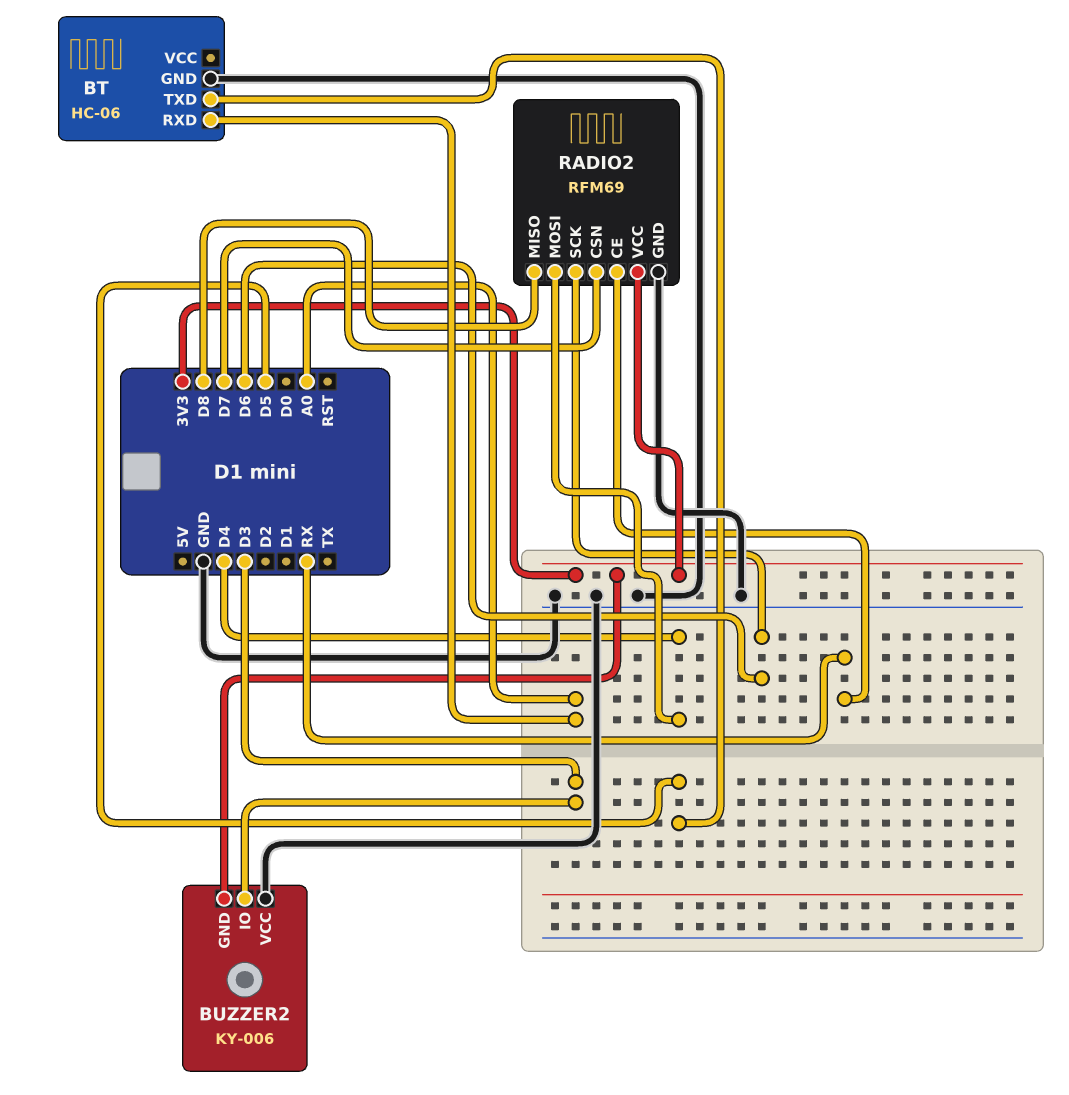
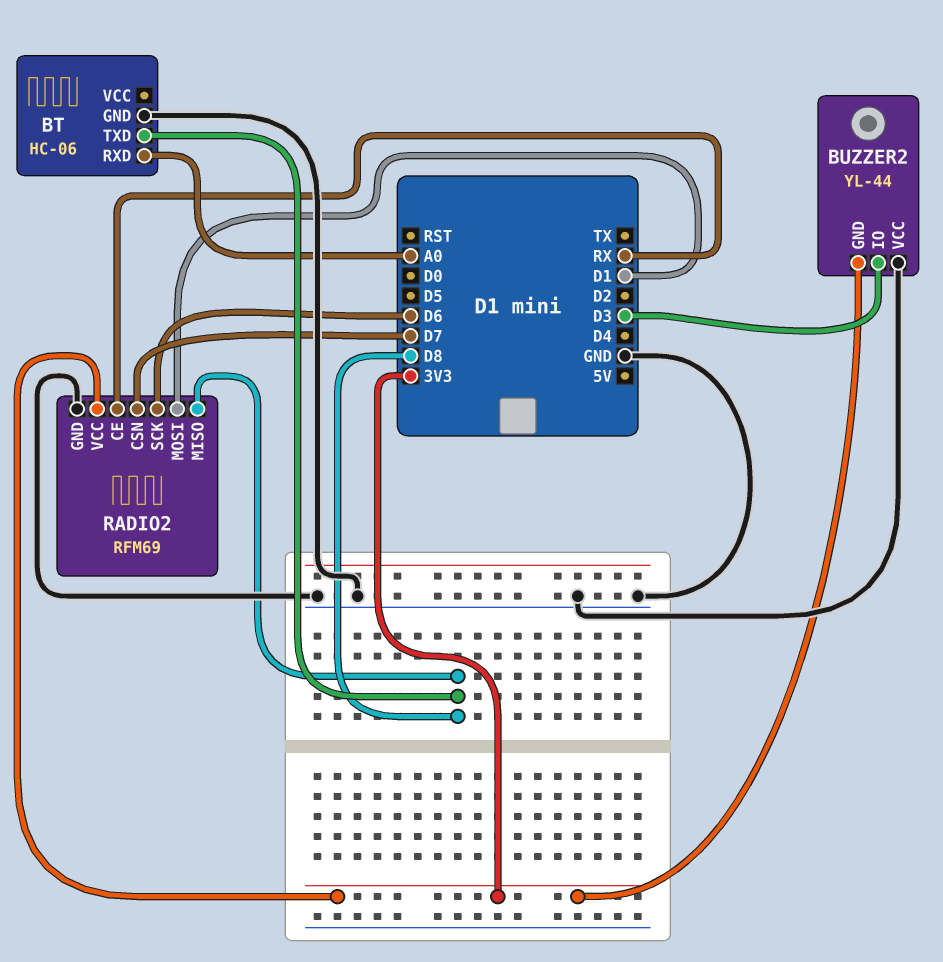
BT pin TXD: D5 -> D8
BUZZER2: KY-006 -> YL-44
RADIO2 pin MOSI: D4 -> D1

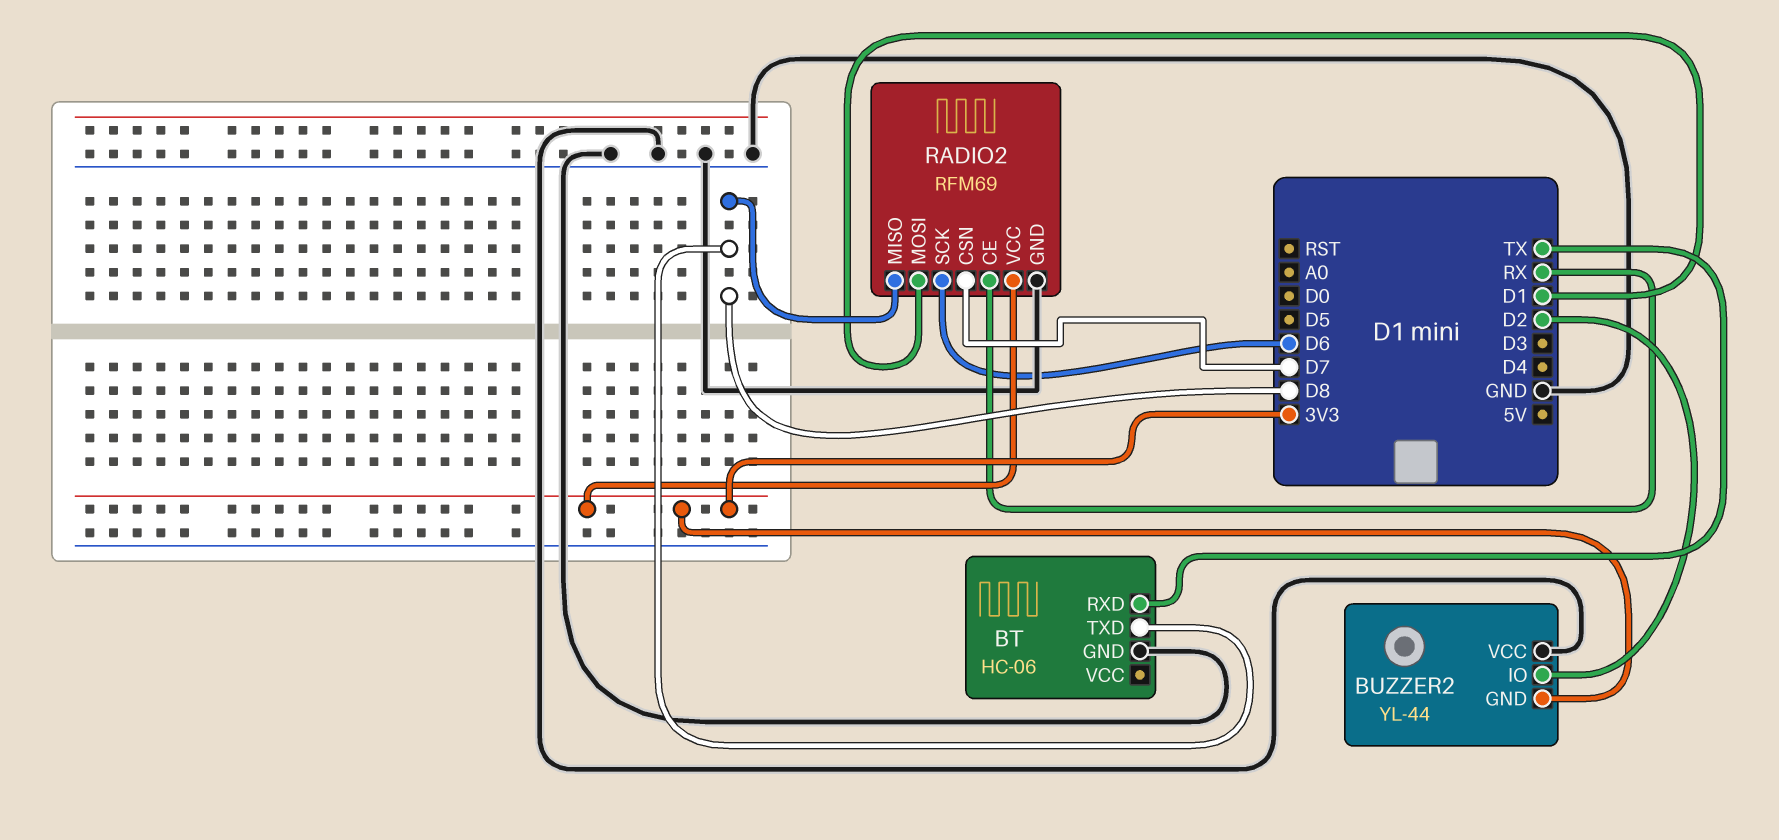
BT pin RXD: A0 -> TX
BUZZER2 pin IO: D3 -> D2

